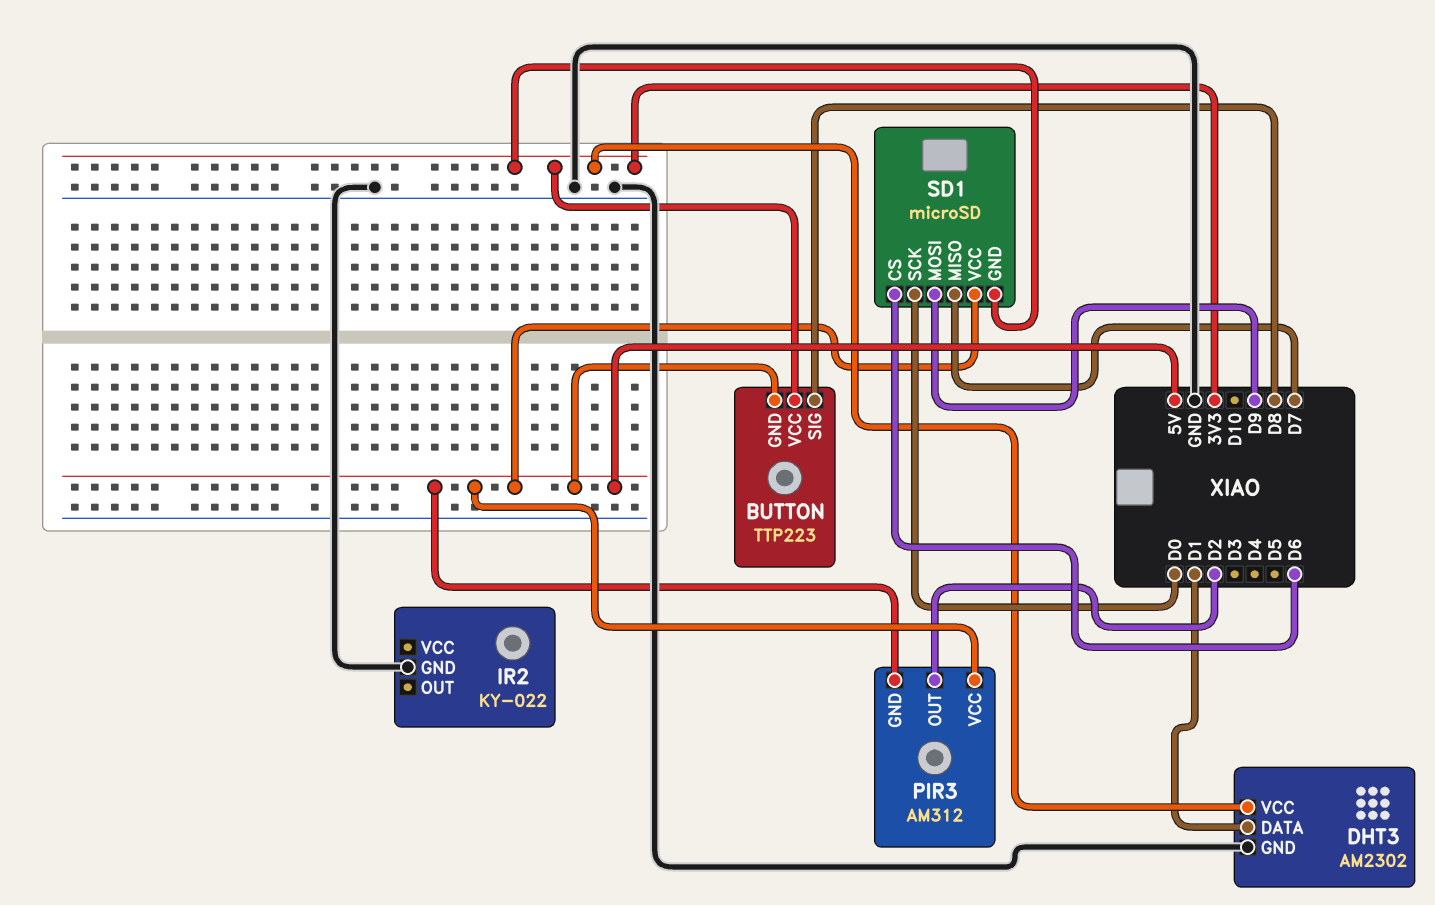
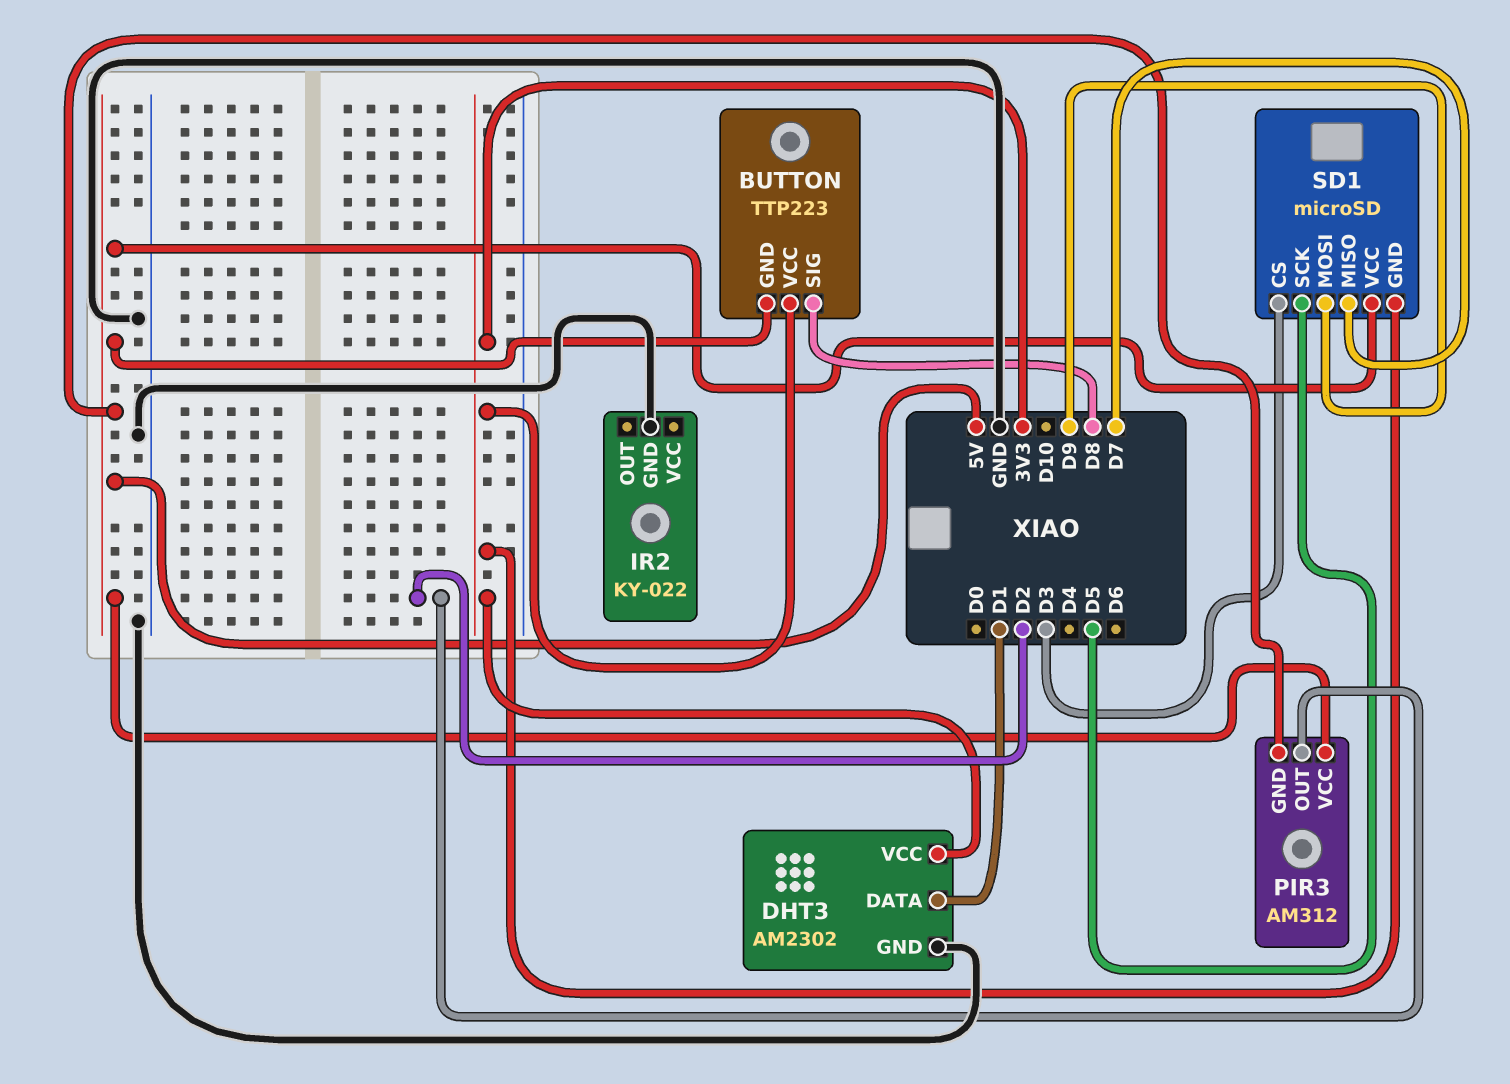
SD1 pin CS: D6 -> D3
SD1 pin SCK: D0 -> D5

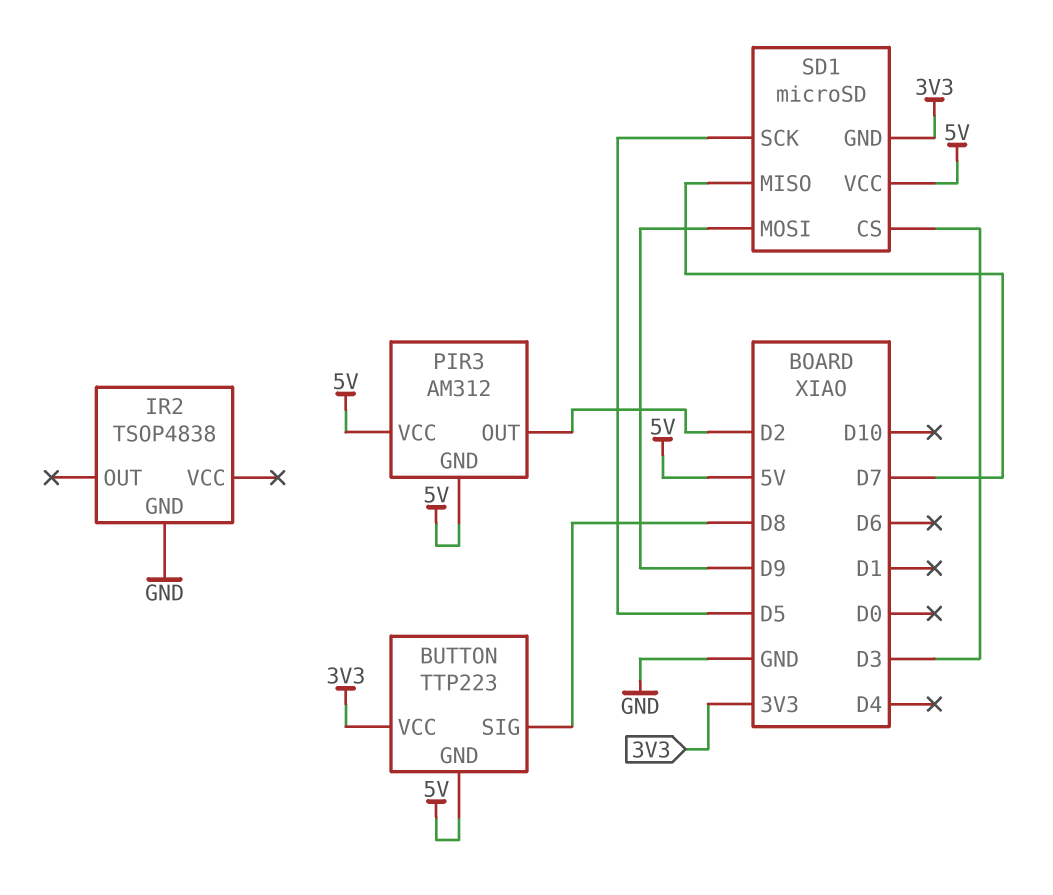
DHT3: AM2302 -> none
DHT3 pin DATA: D1 -> none
DHT3 pin GND: GND -> none
DHT3 pin VCC: 3V3 -> none
IR2: KY-022 -> TSOP4838

